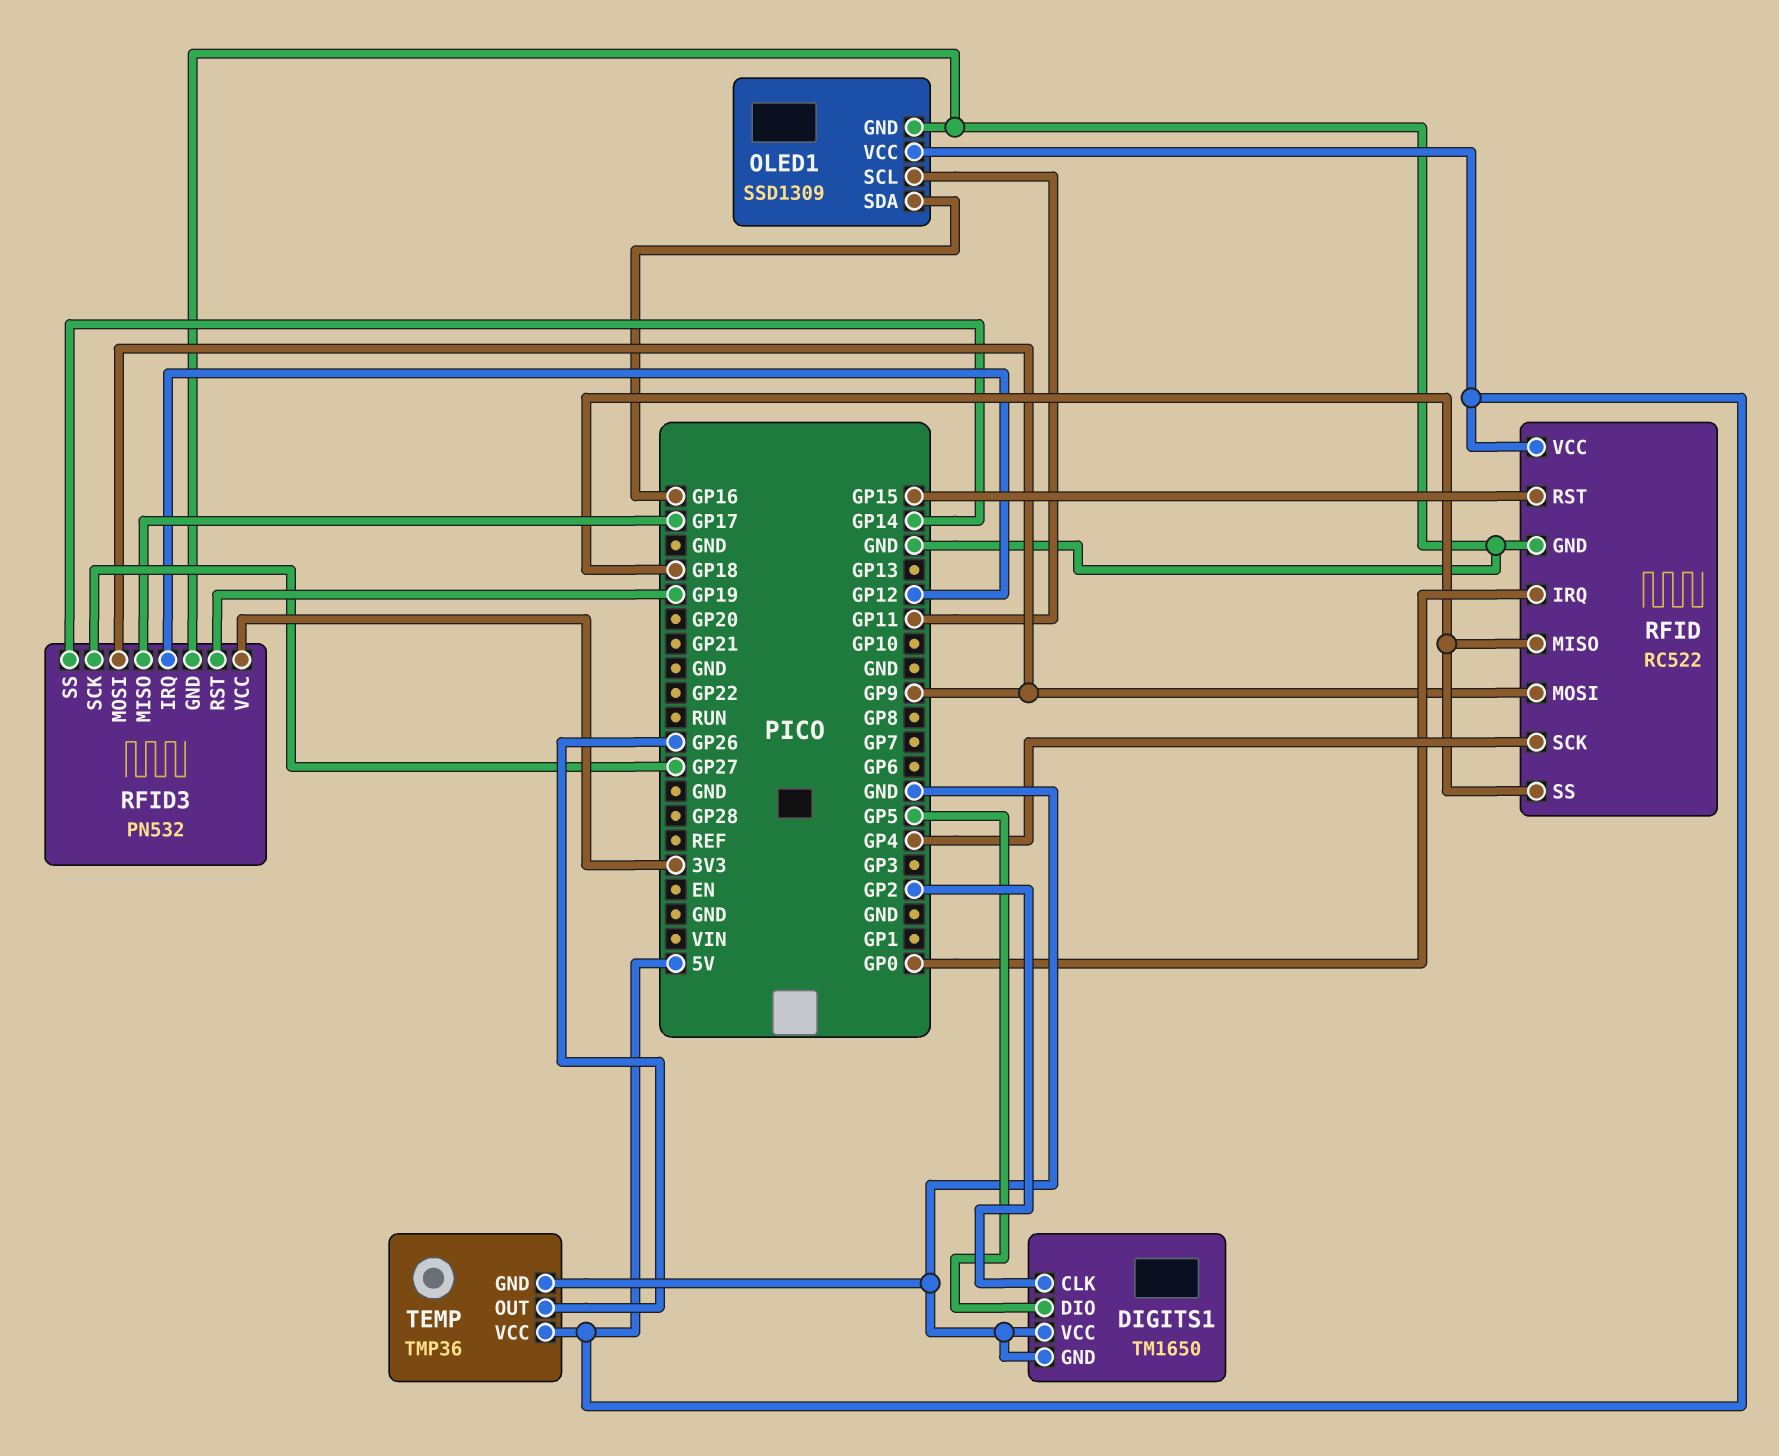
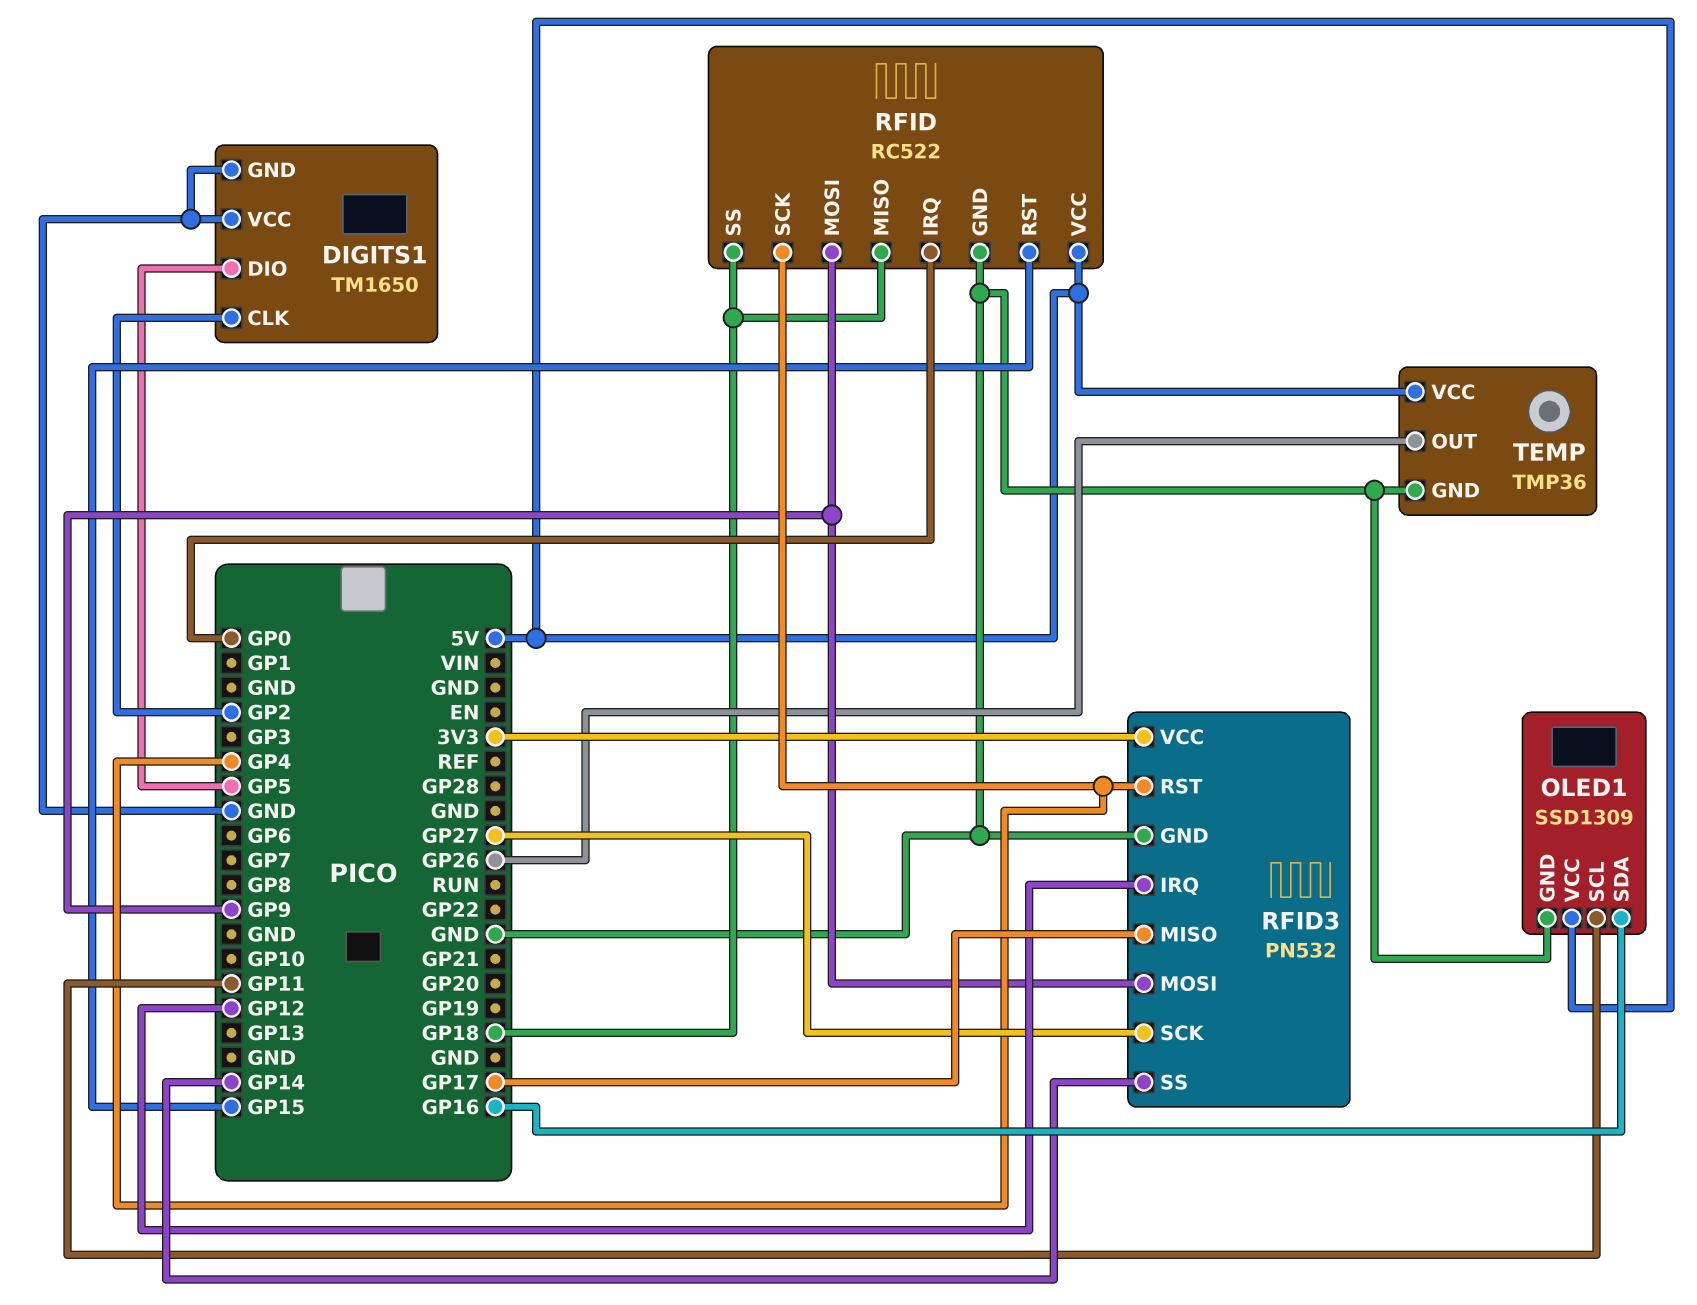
RFID3 pin RST: GP19 -> GP4

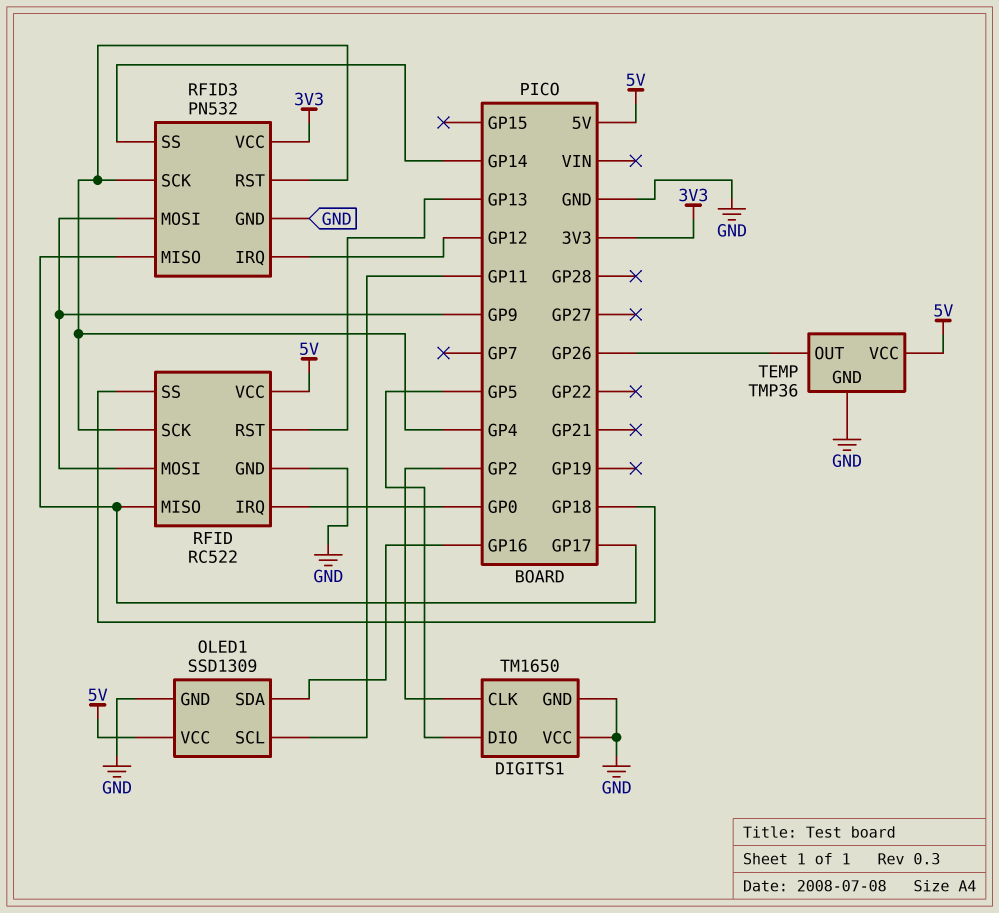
RFID pin MISO: GP18 -> GP17
RFID pin RST: GP15 -> GP13
RFID3 pin SCK: GP27 -> GP4

